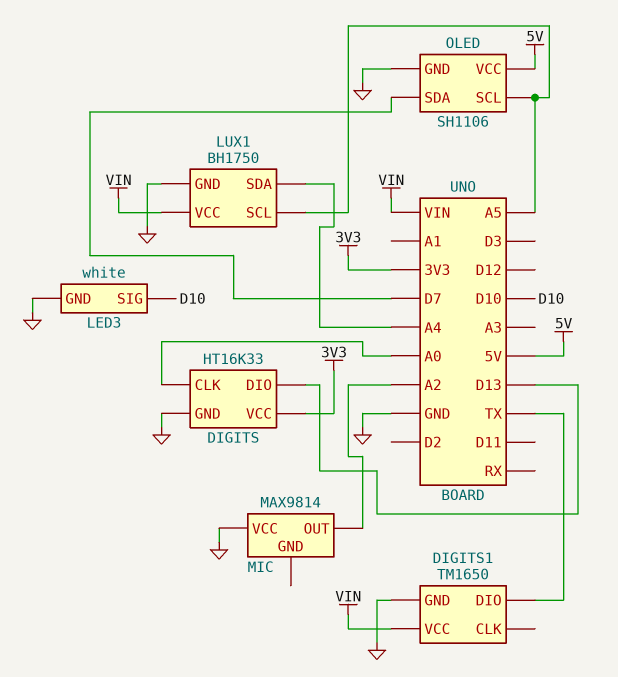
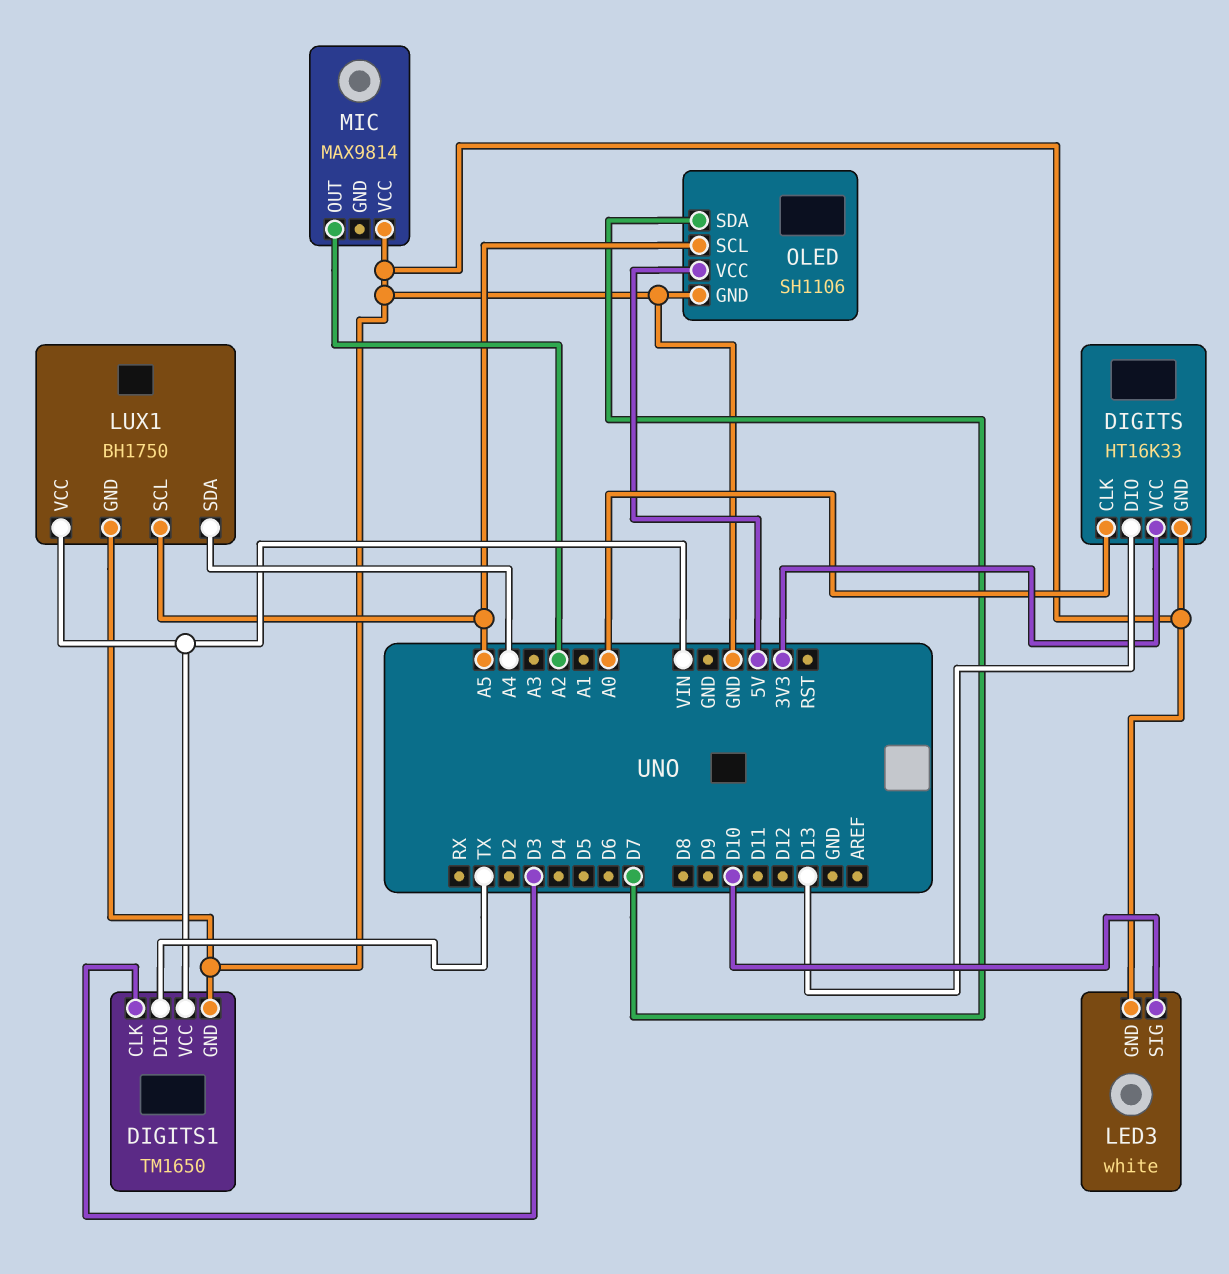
DIGITS1 pin CLK: none -> D3

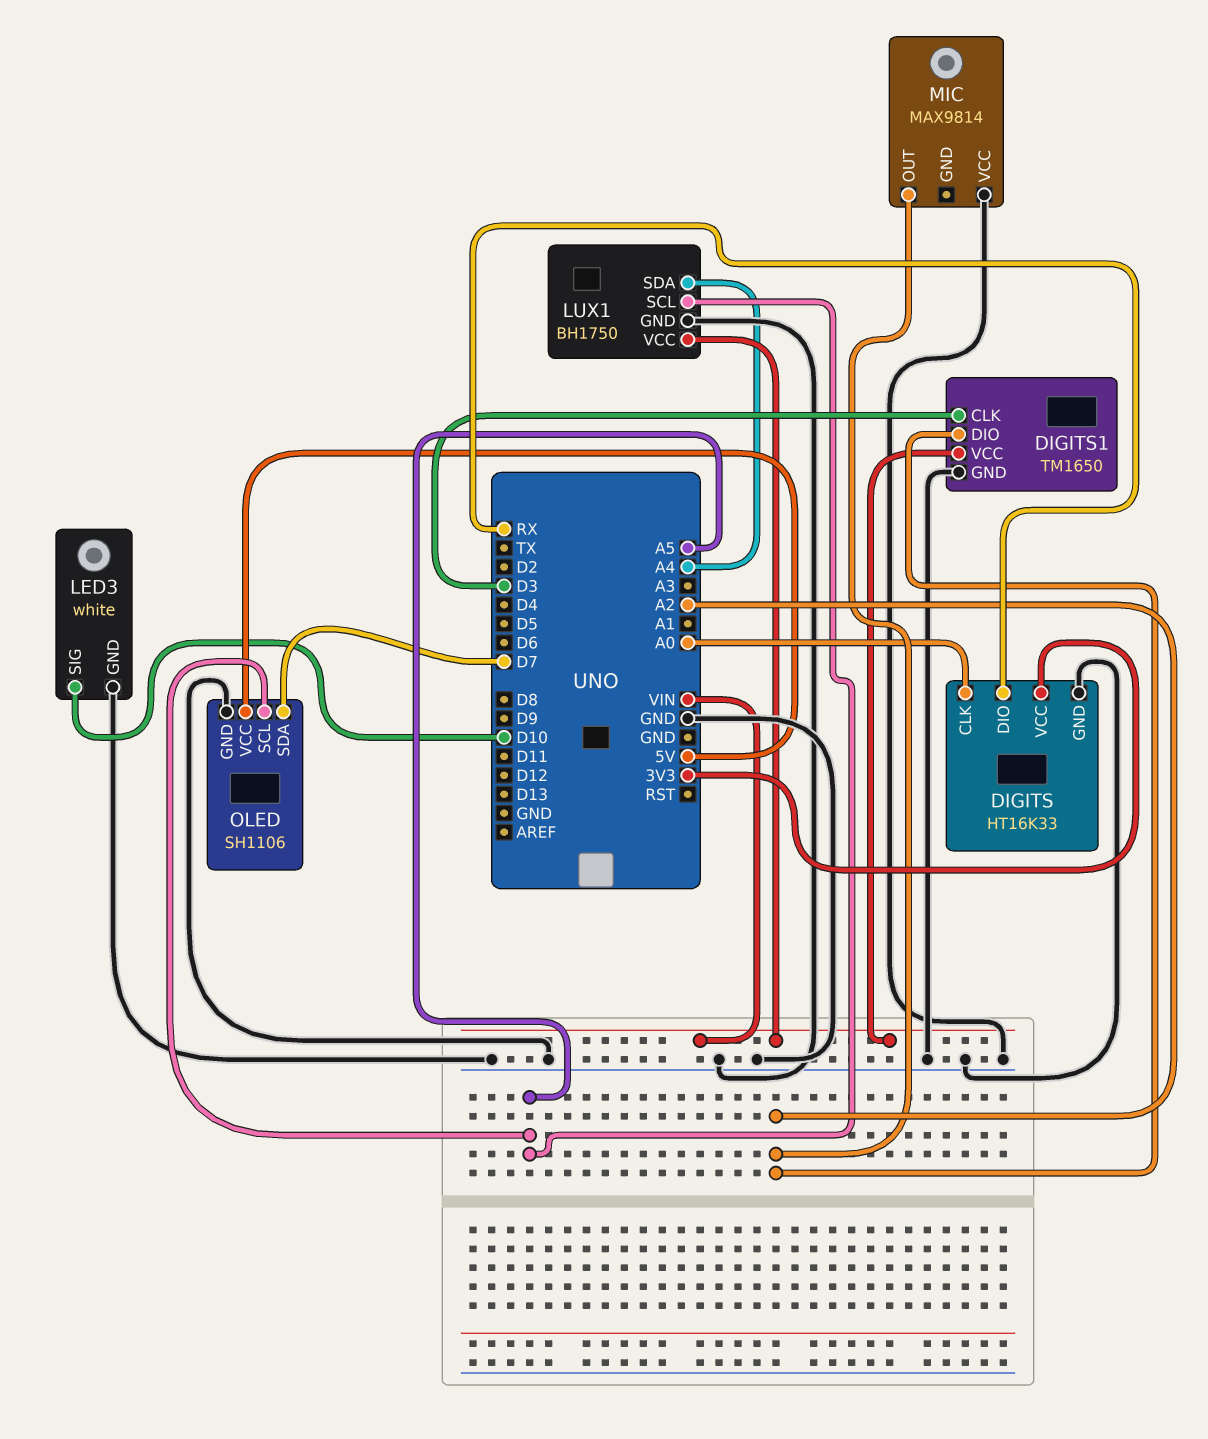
DIGITS pin DIO: D13 -> RX
DIGITS1 pin DIO: TX -> A2

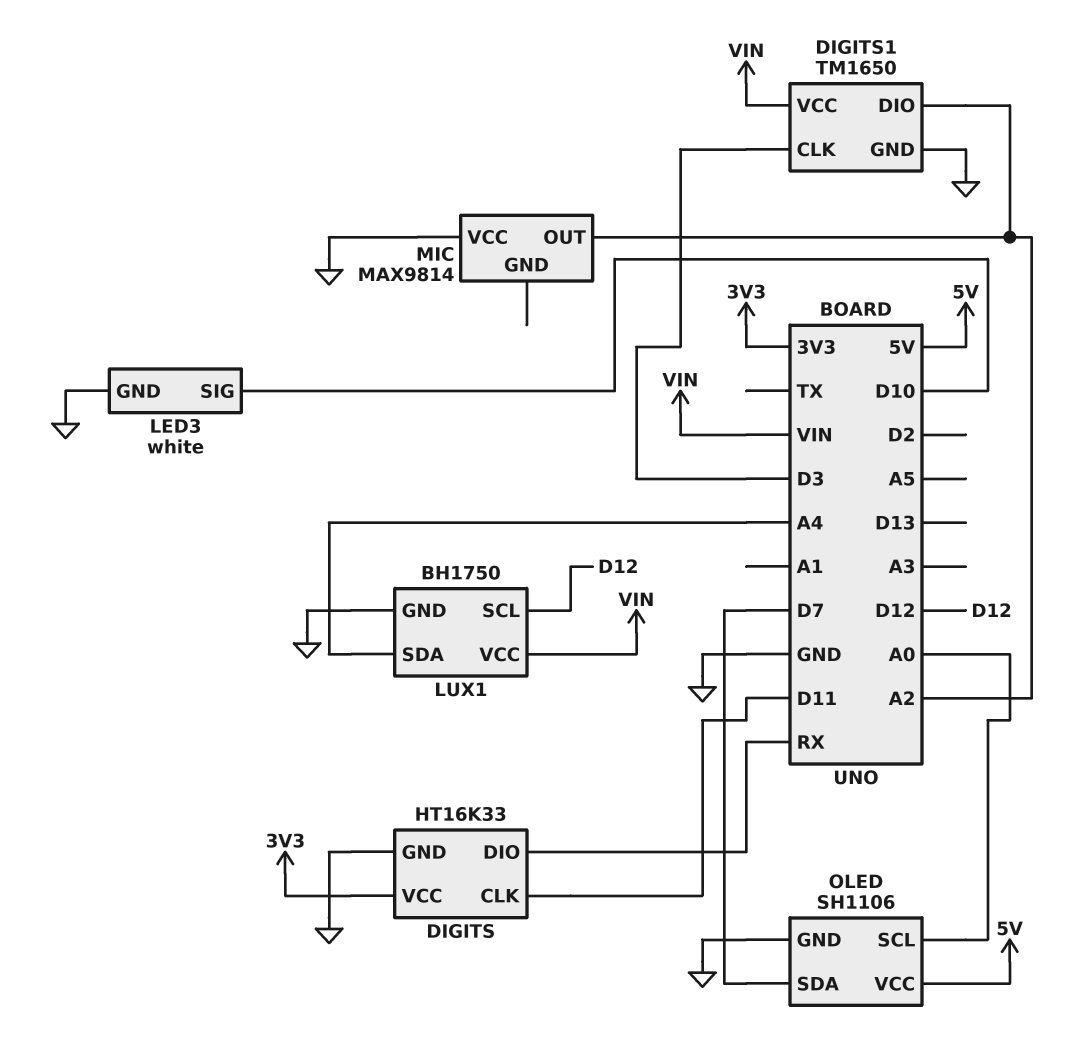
DIGITS pin CLK: A0 -> D11
LUX1 pin SCL: A5 -> D12
OLED pin SCL: A5 -> A0

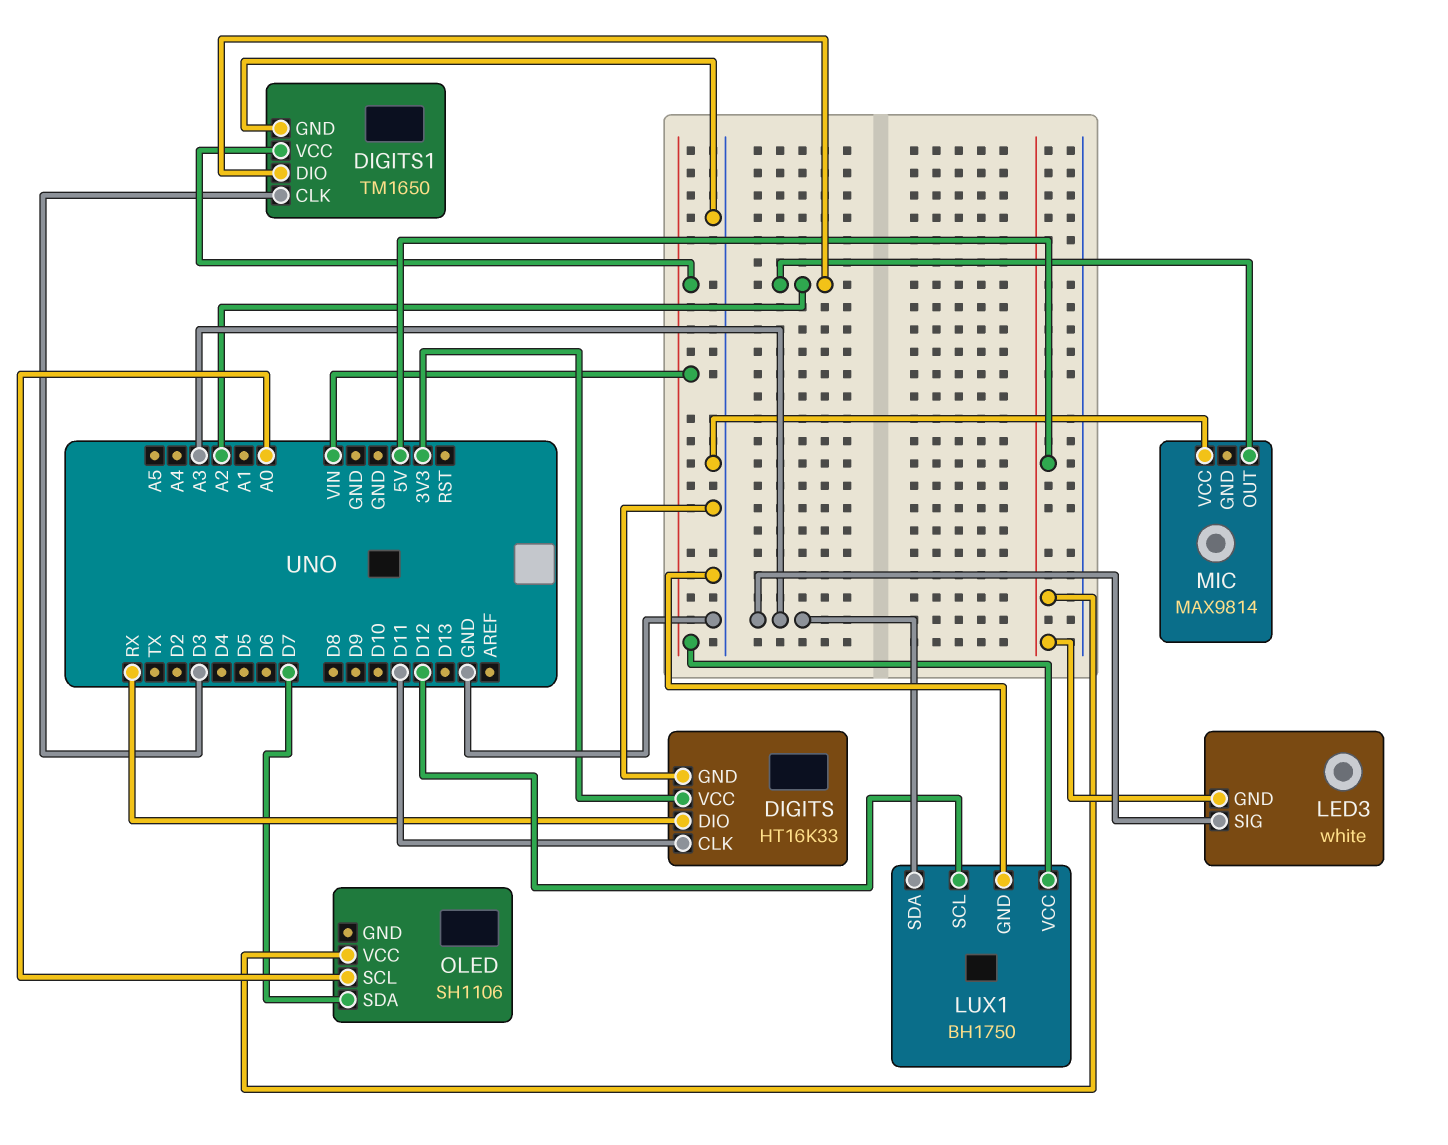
LED3 pin GND: GND -> 5V
LED3 pin SIG: D10 -> A3
LUX1 pin SDA: A4 -> A3
OLED pin GND: GND -> none

